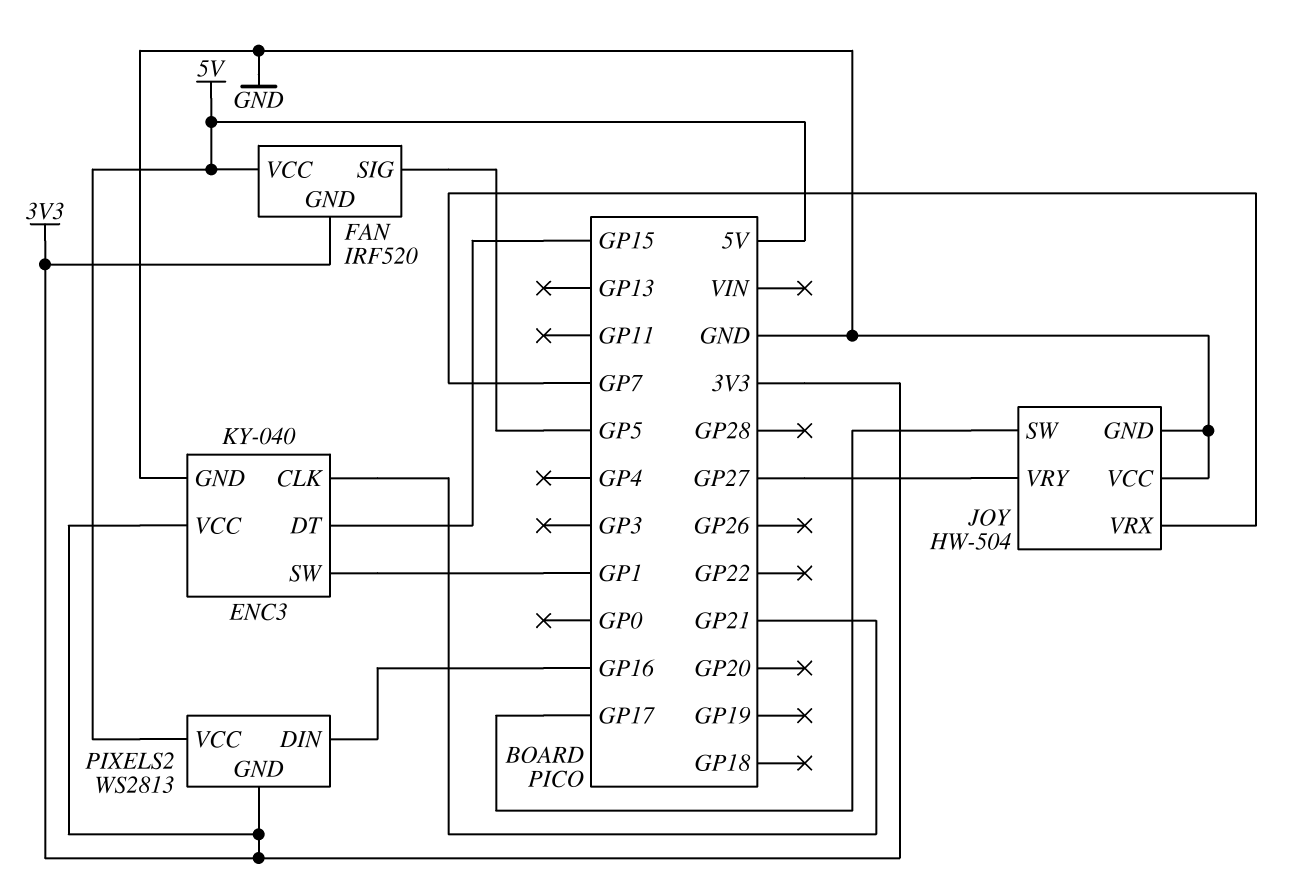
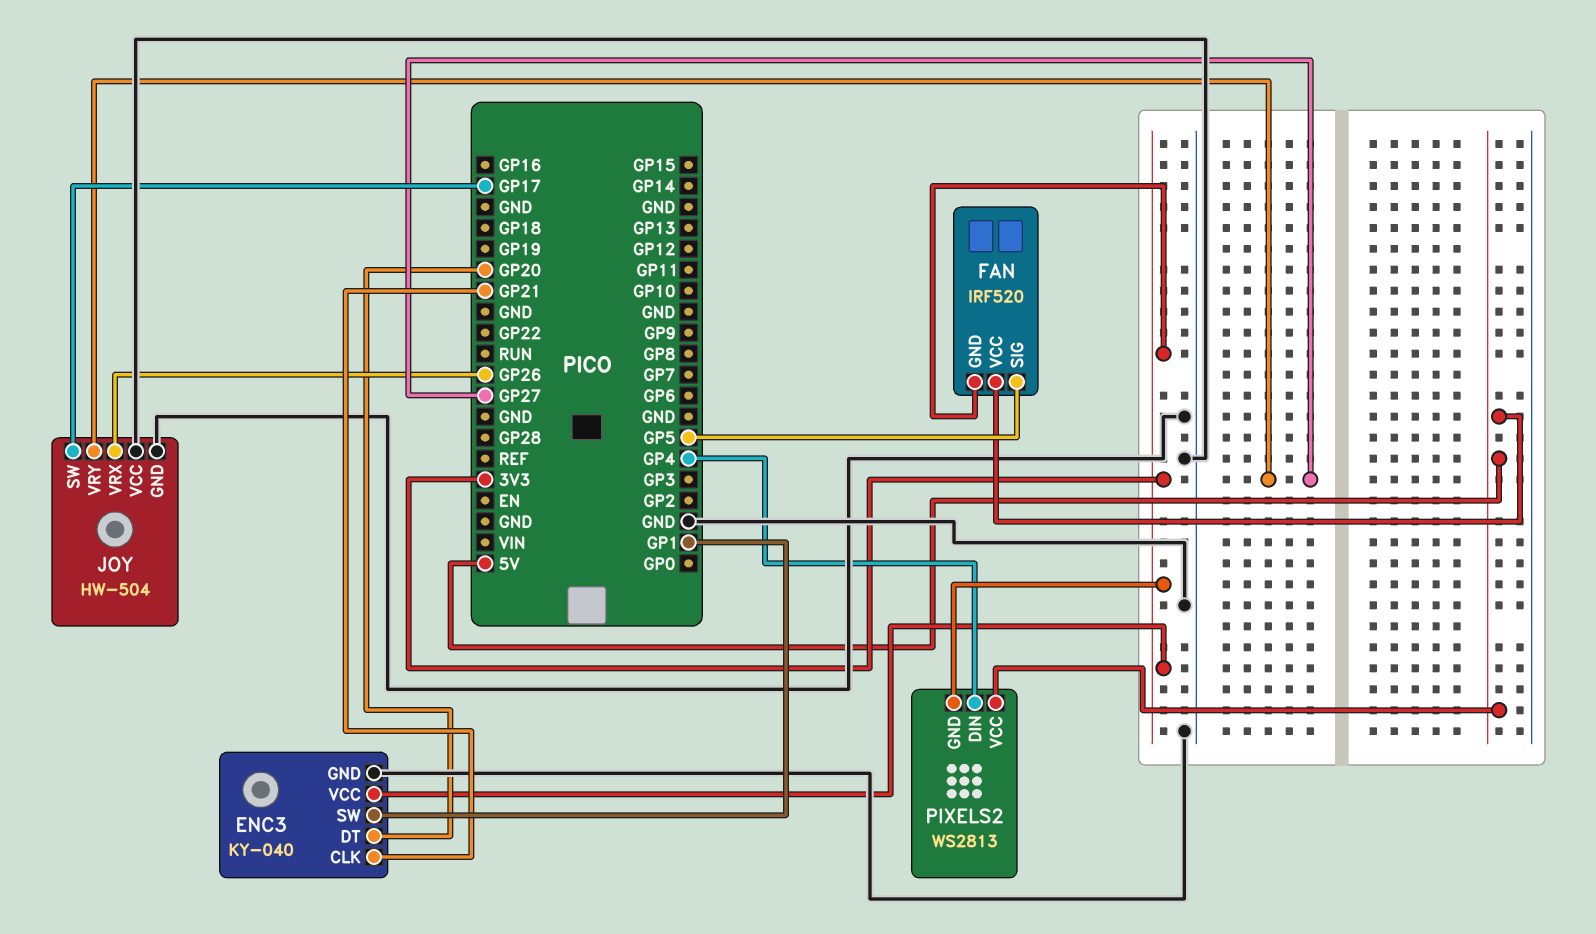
ENC3 pin DT: GP15 -> GP20
JOY pin VRX: GP7 -> GP26
PIXELS2 pin DIN: GP16 -> GP4

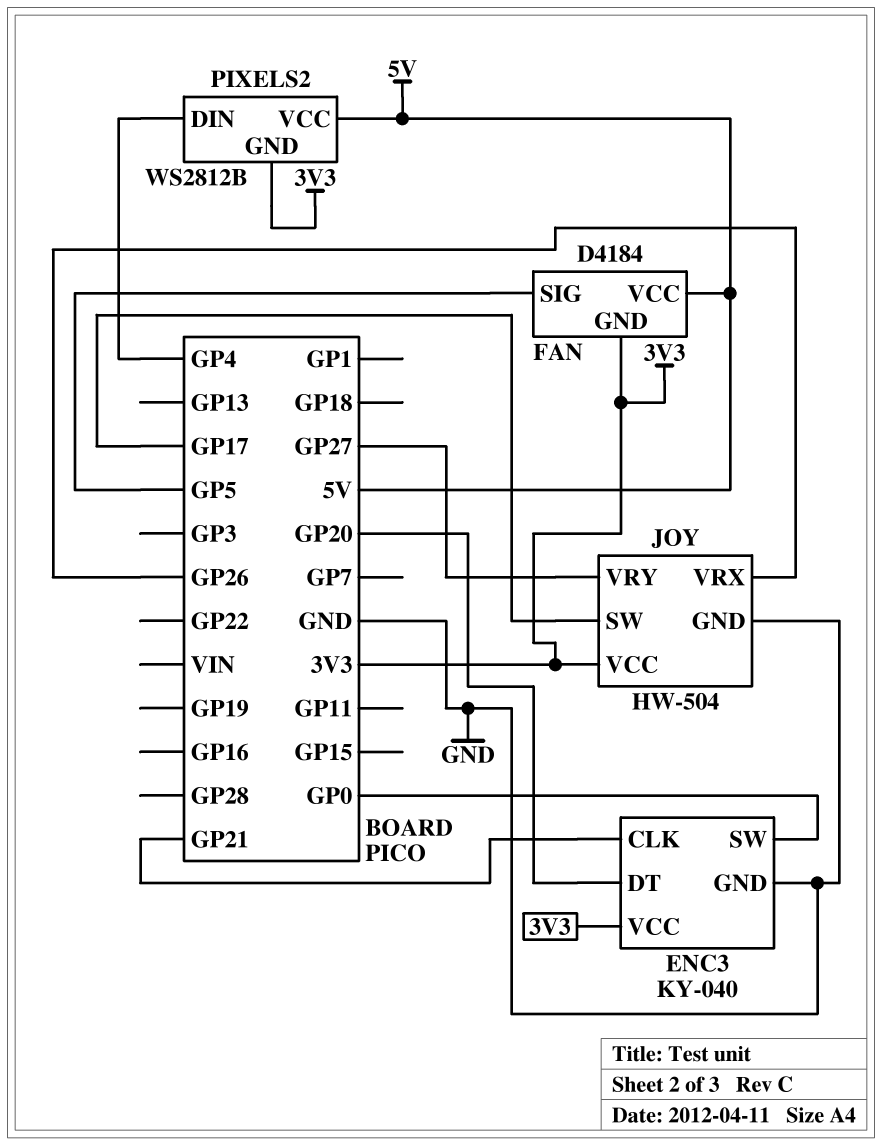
ENC3 pin SW: GP1 -> GP0
FAN: IRF520 -> D4184
JOY pin VCC: GND -> 3V3
PIXELS2: WS2813 -> WS2812B

